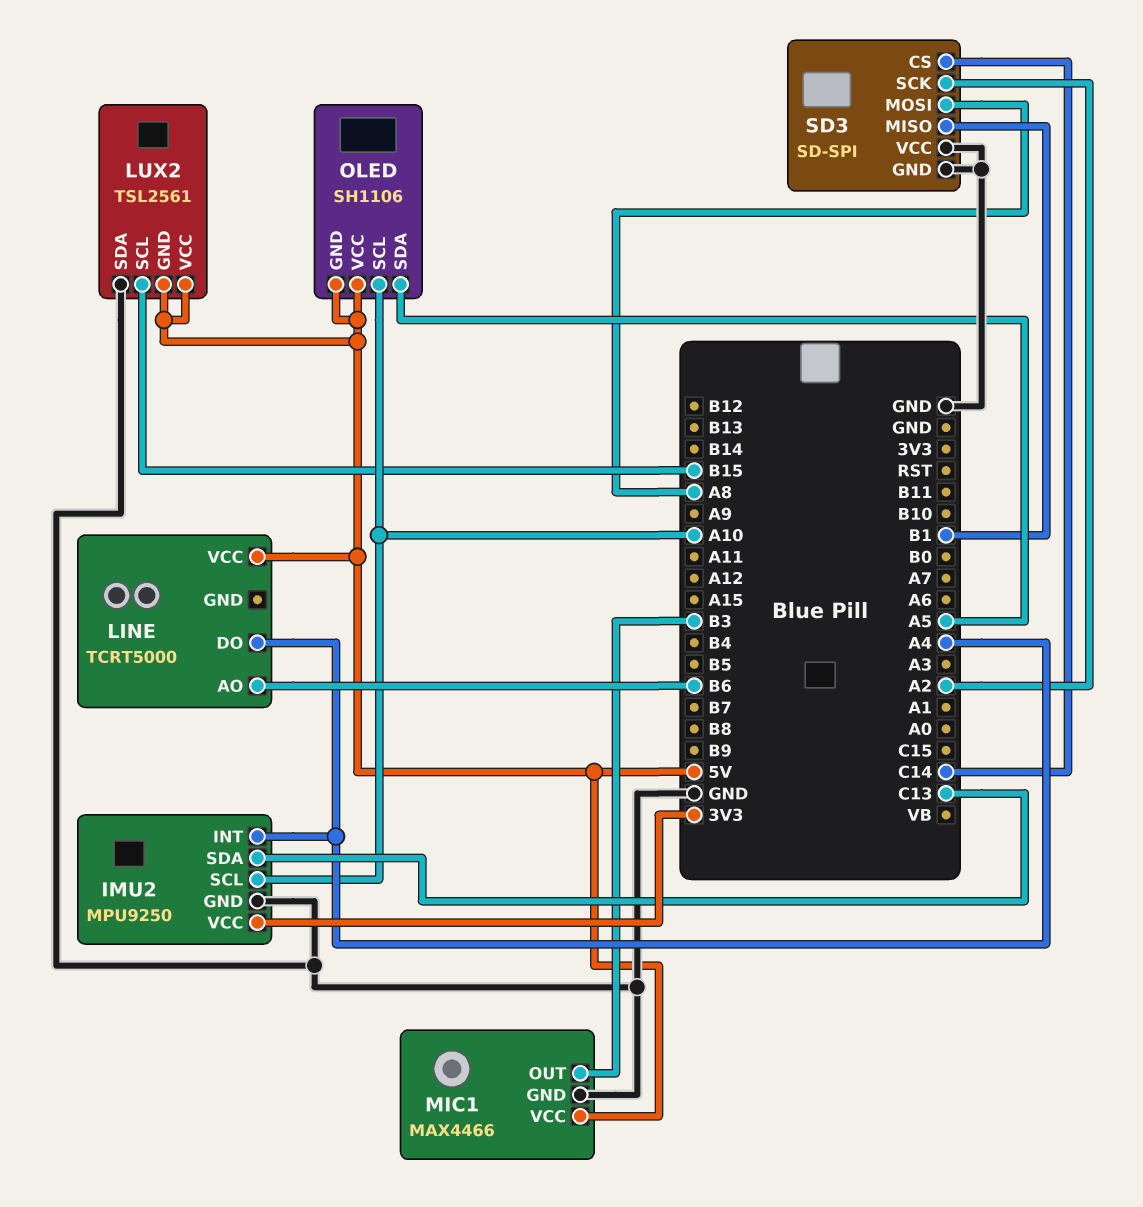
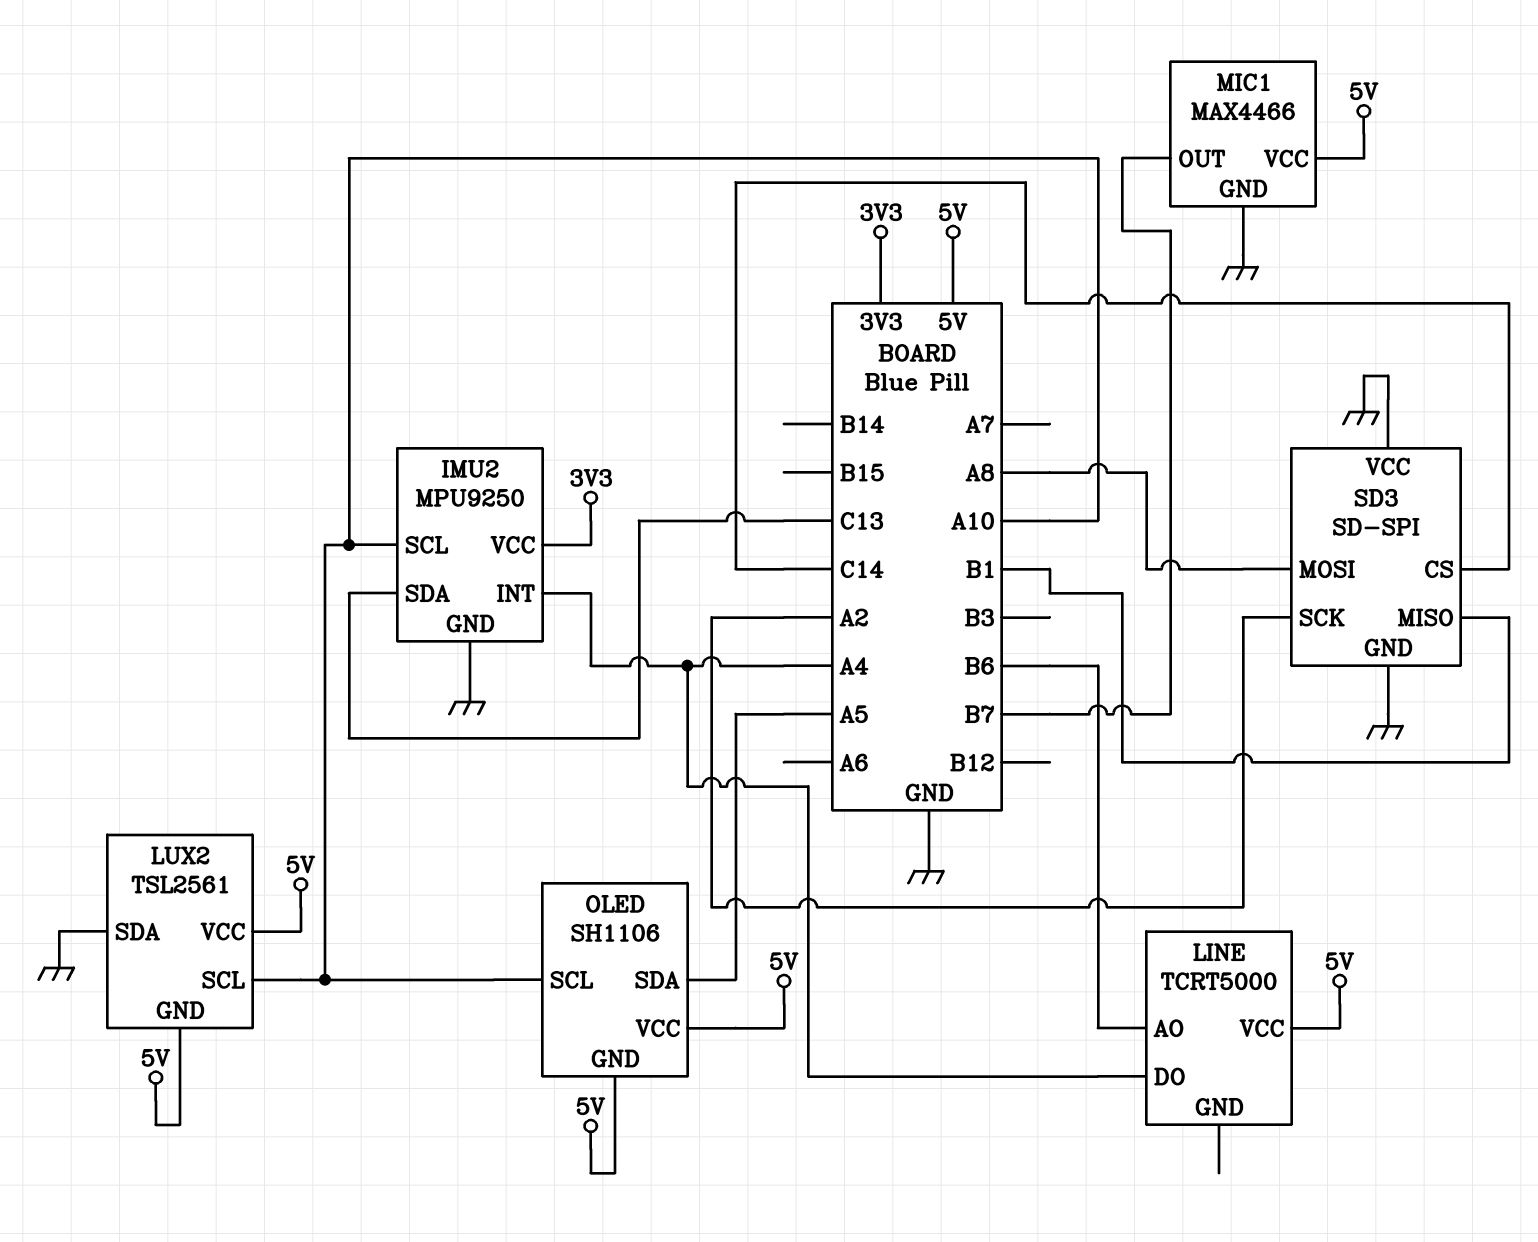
LUX2 pin SCL: B15 -> A10
MIC1 pin OUT: B3 -> B7

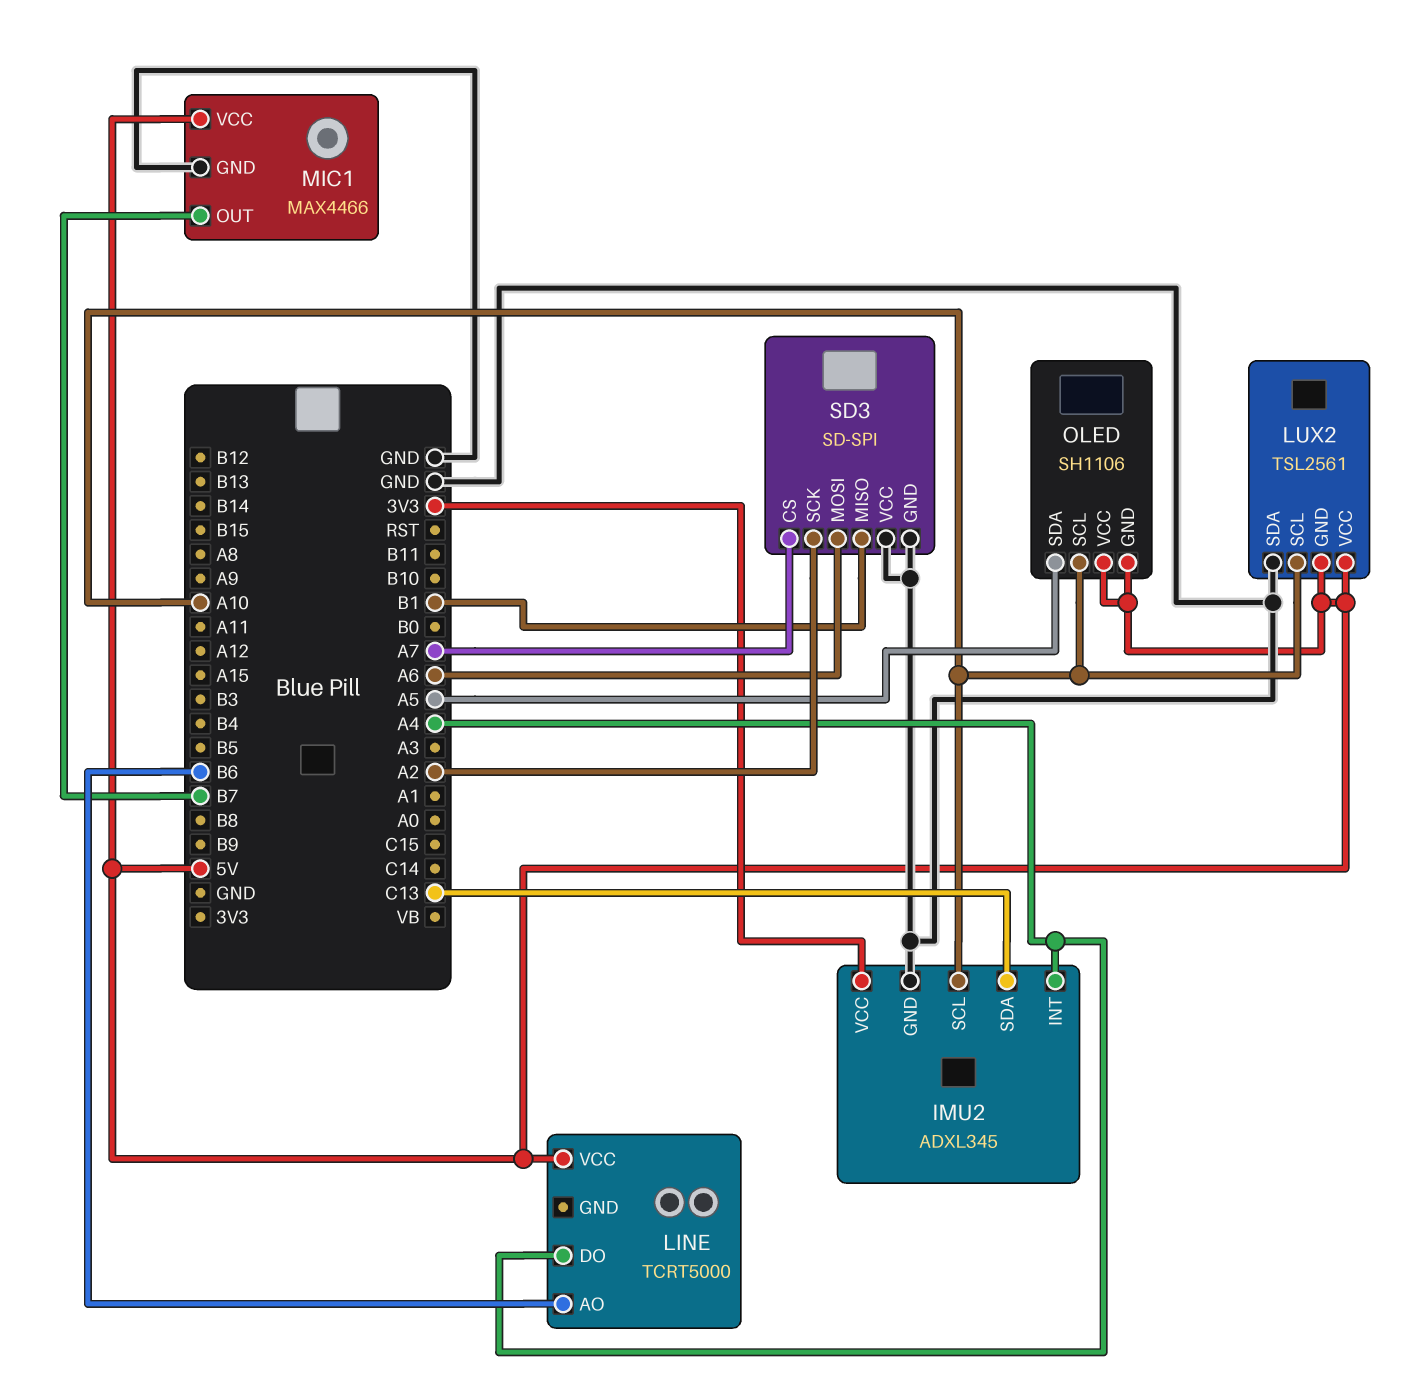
IMU2: MPU9250 -> ADXL345
SD3 pin CS: C14 -> A7
SD3 pin MOSI: A8 -> A6

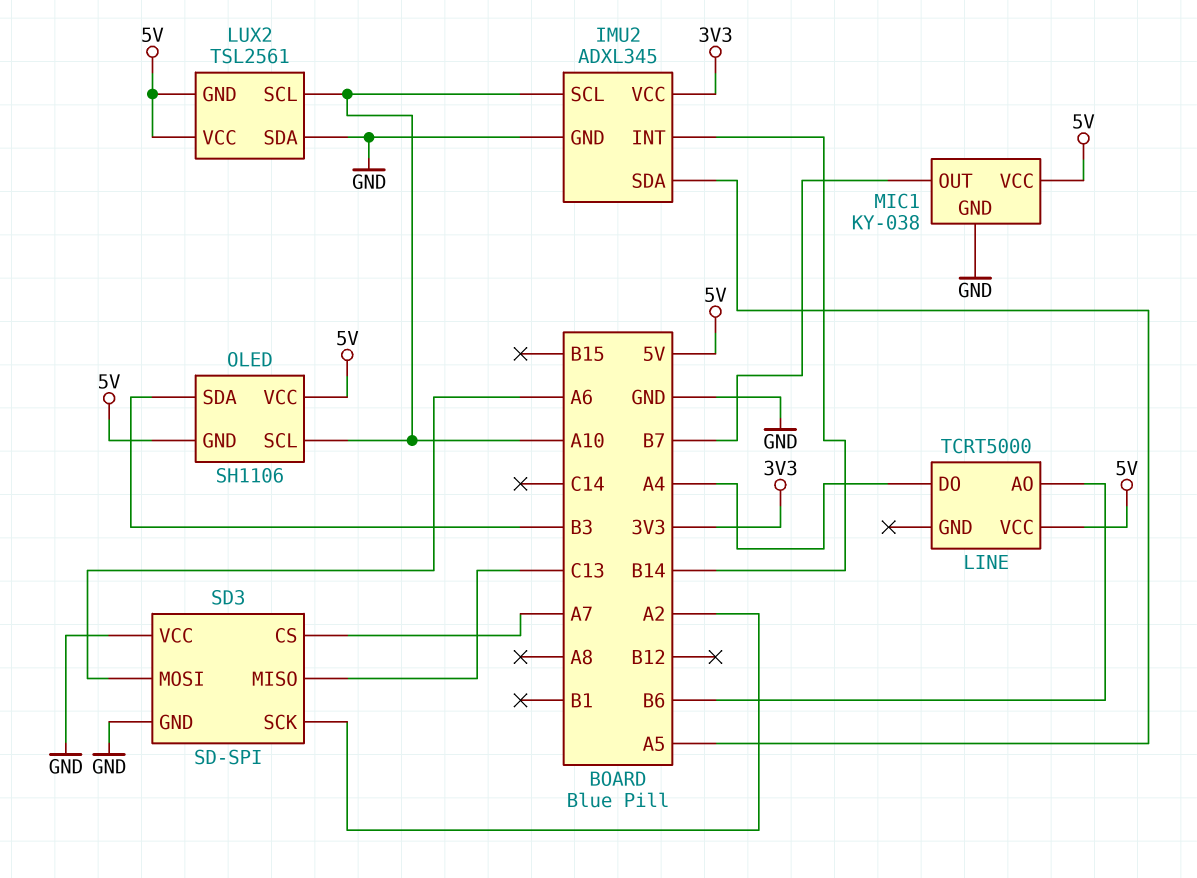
IMU2 pin INT: A4 -> B14
IMU2 pin SDA: C13 -> A5
MIC1: MAX4466 -> KY-038
OLED pin SDA: A5 -> B3
SD3 pin MISO: B1 -> C13

